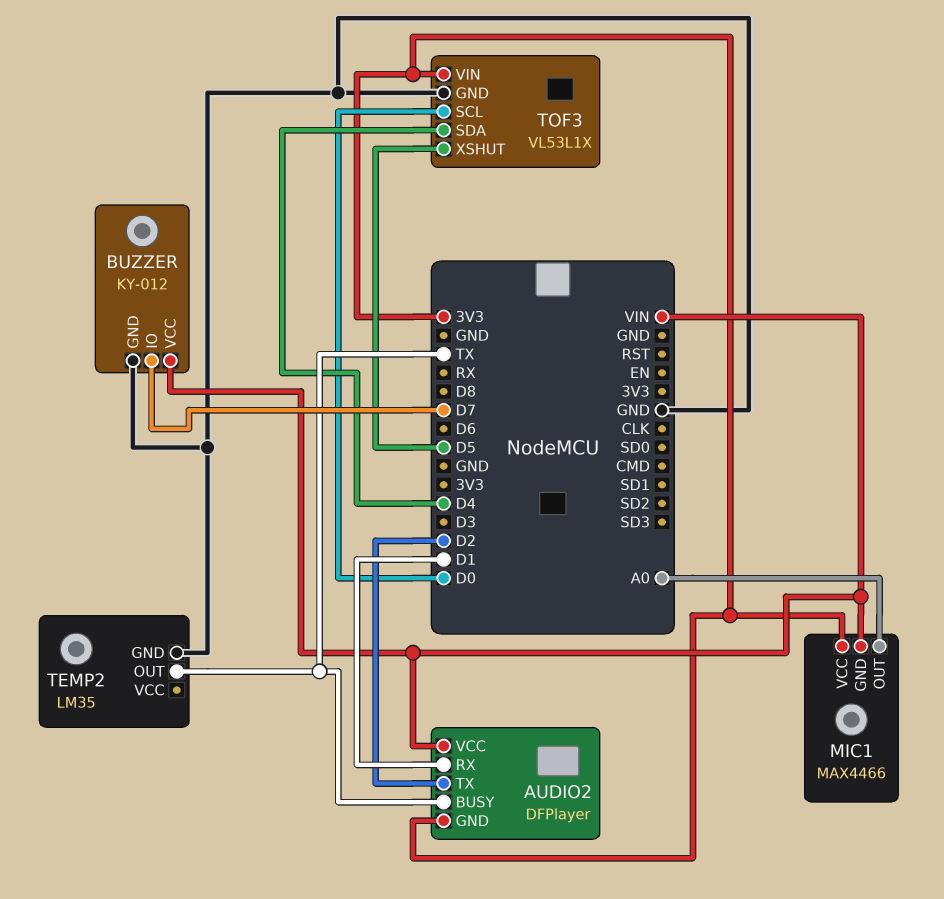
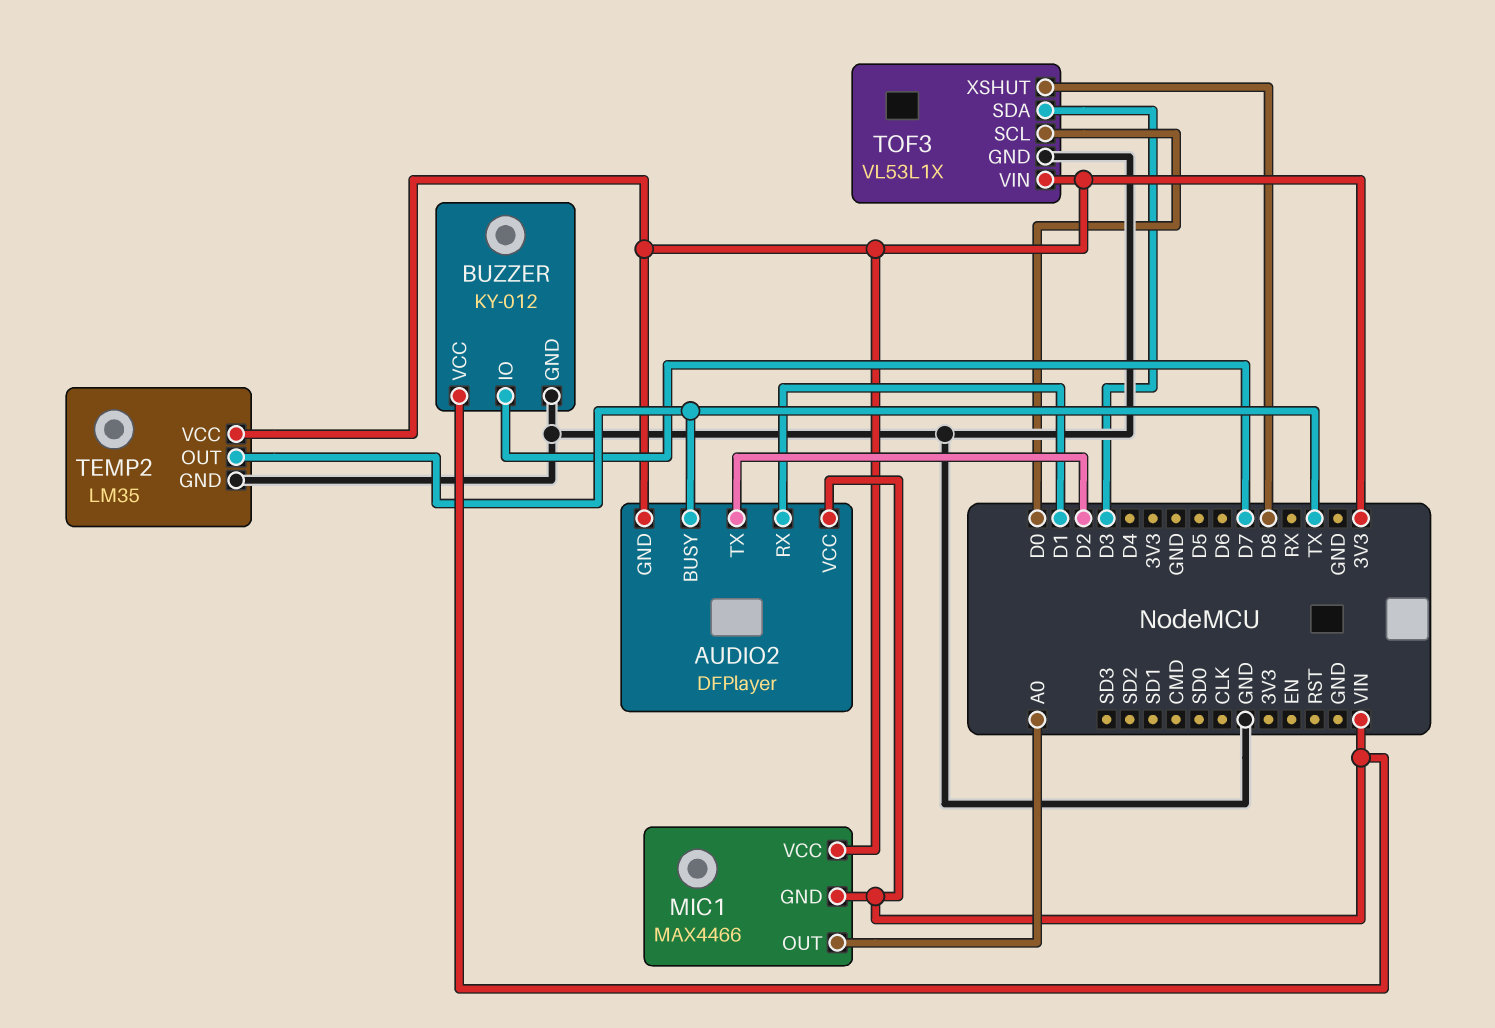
TEMP2 pin VCC: none -> 3V3
TOF3 pin SDA: D4 -> D3
TOF3 pin XSHUT: D5 -> D8

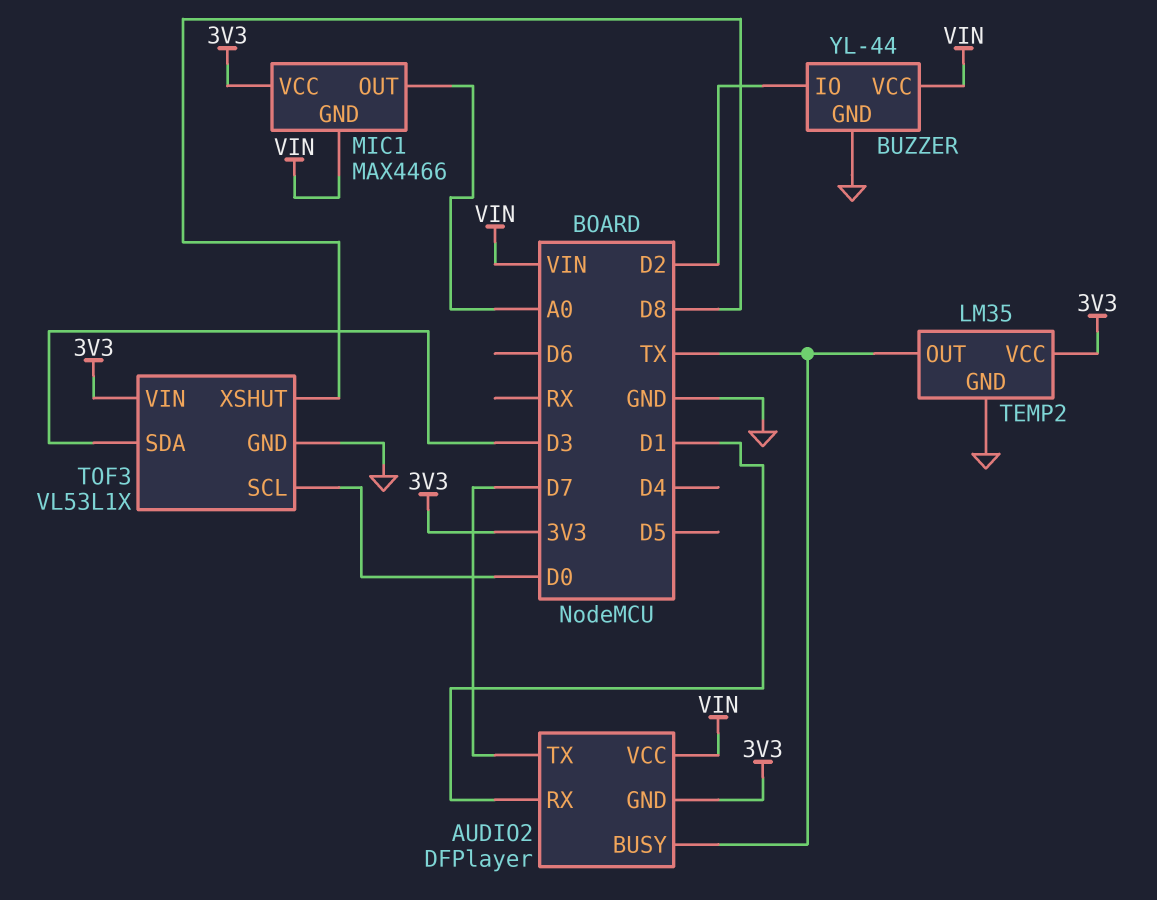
AUDIO2 pin TX: D2 -> D7
BUZZER: KY-012 -> YL-44
BUZZER pin IO: D7 -> D2

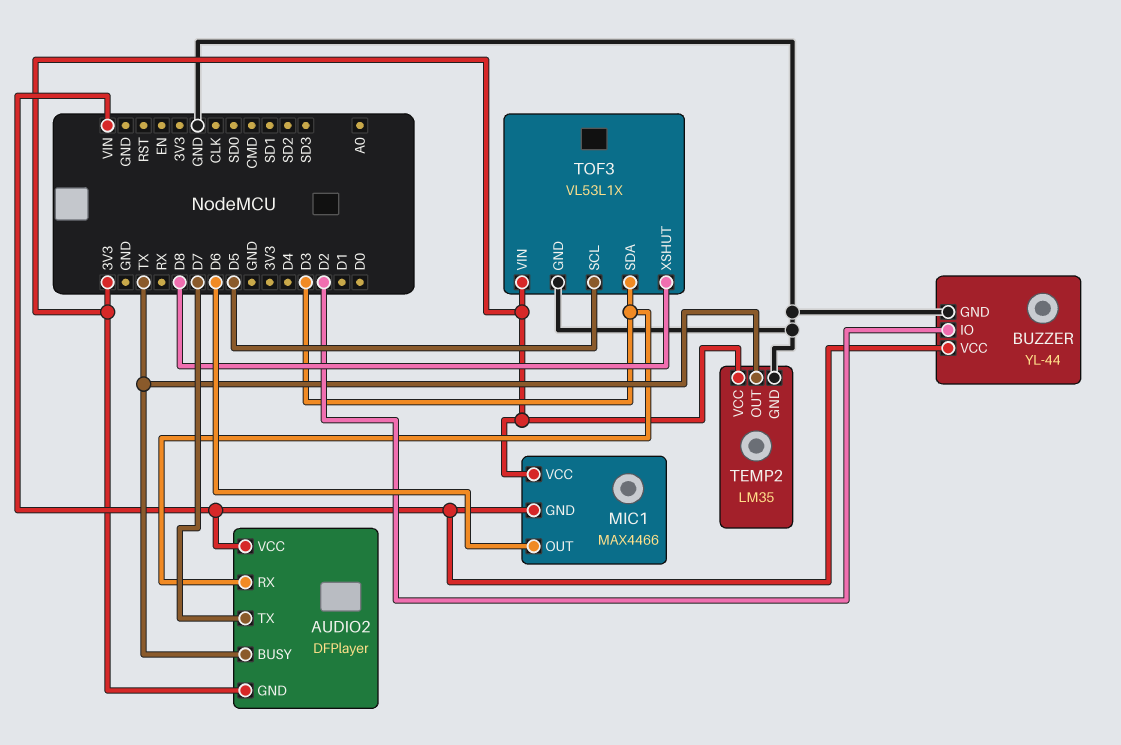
AUDIO2 pin RX: D1 -> D3
MIC1 pin OUT: A0 -> D6
TOF3 pin SCL: D0 -> D5

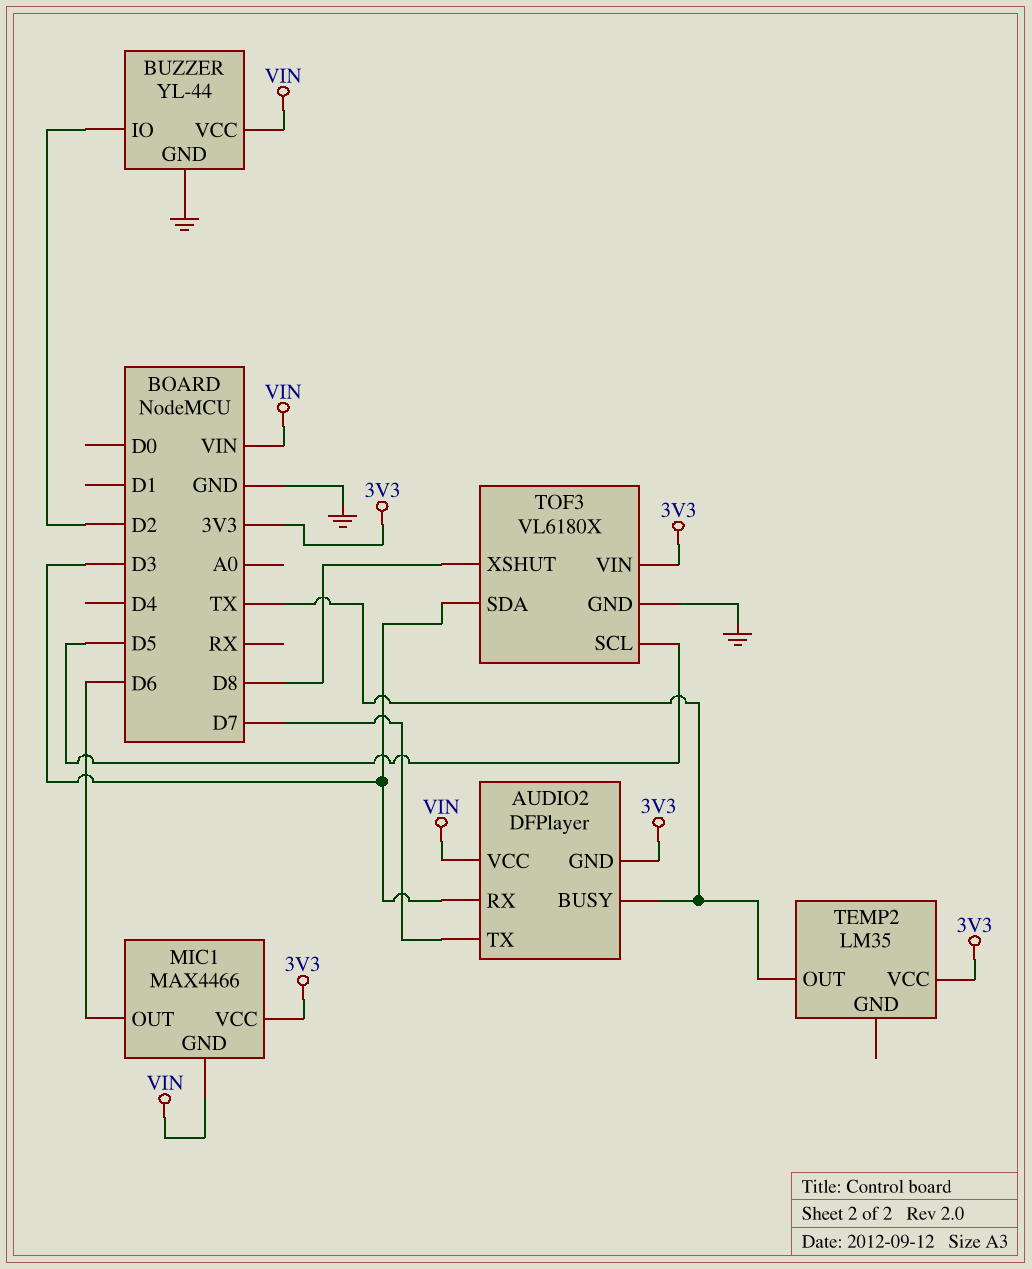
TEMP2 pin GND: GND -> none
TOF3: VL53L1X -> VL6180X

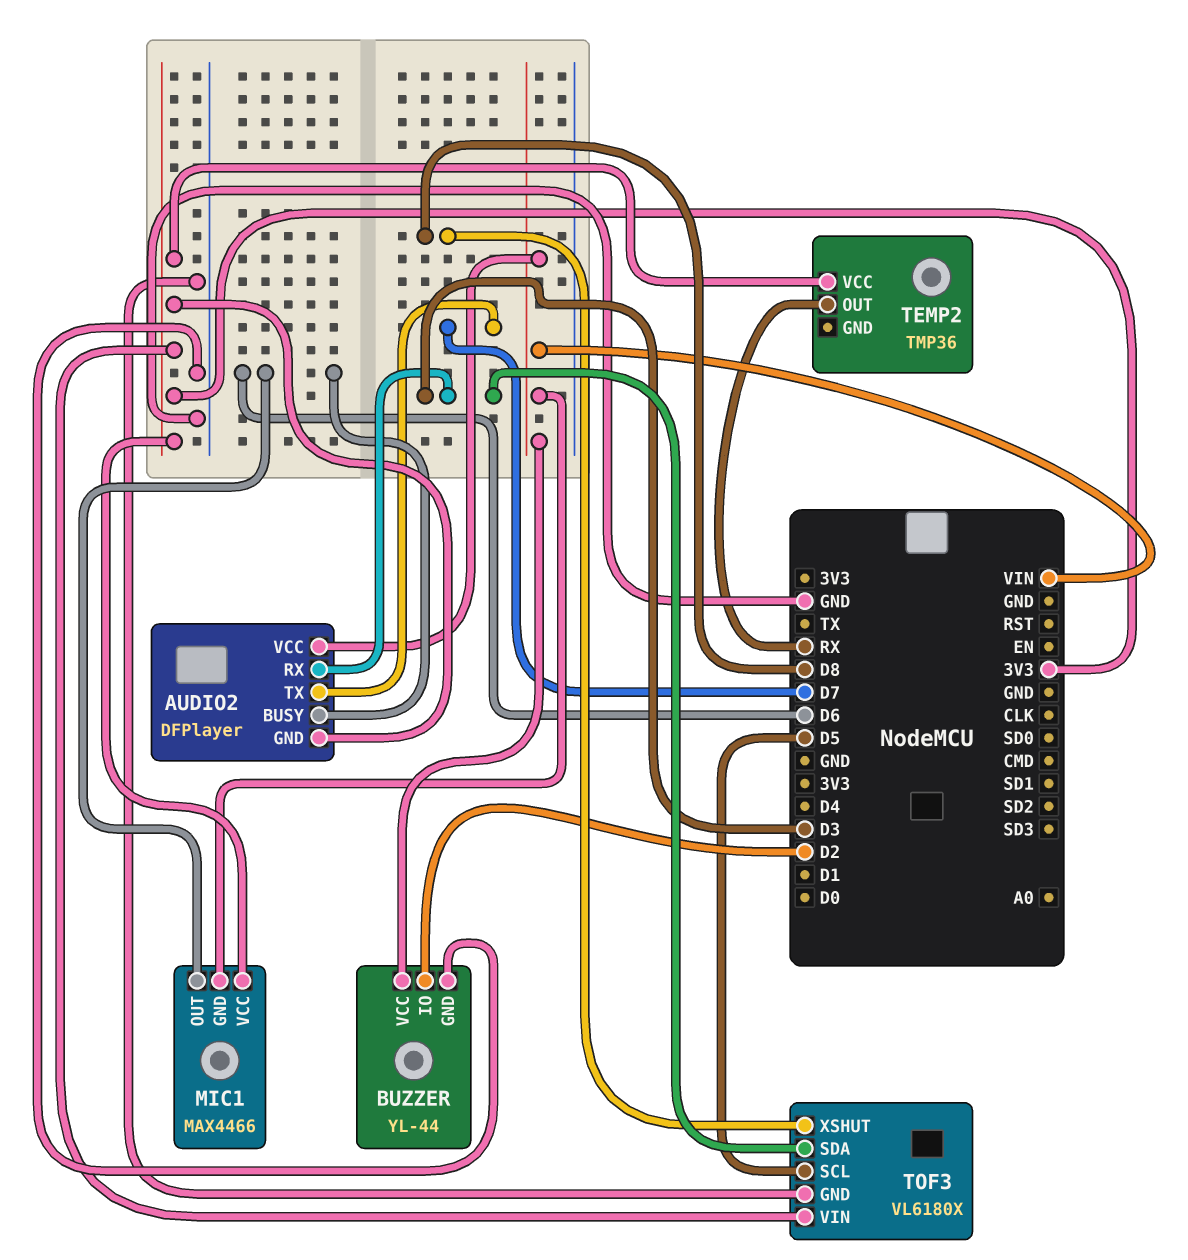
AUDIO2 pin BUSY: TX -> D6
TEMP2: LM35 -> TMP36
TEMP2 pin OUT: TX -> RX

